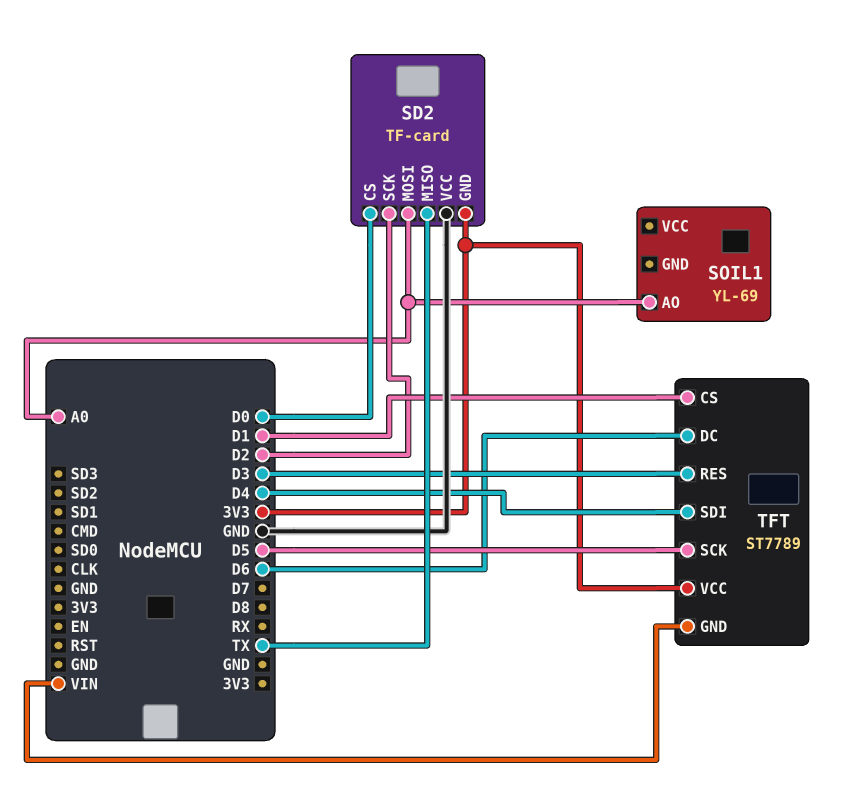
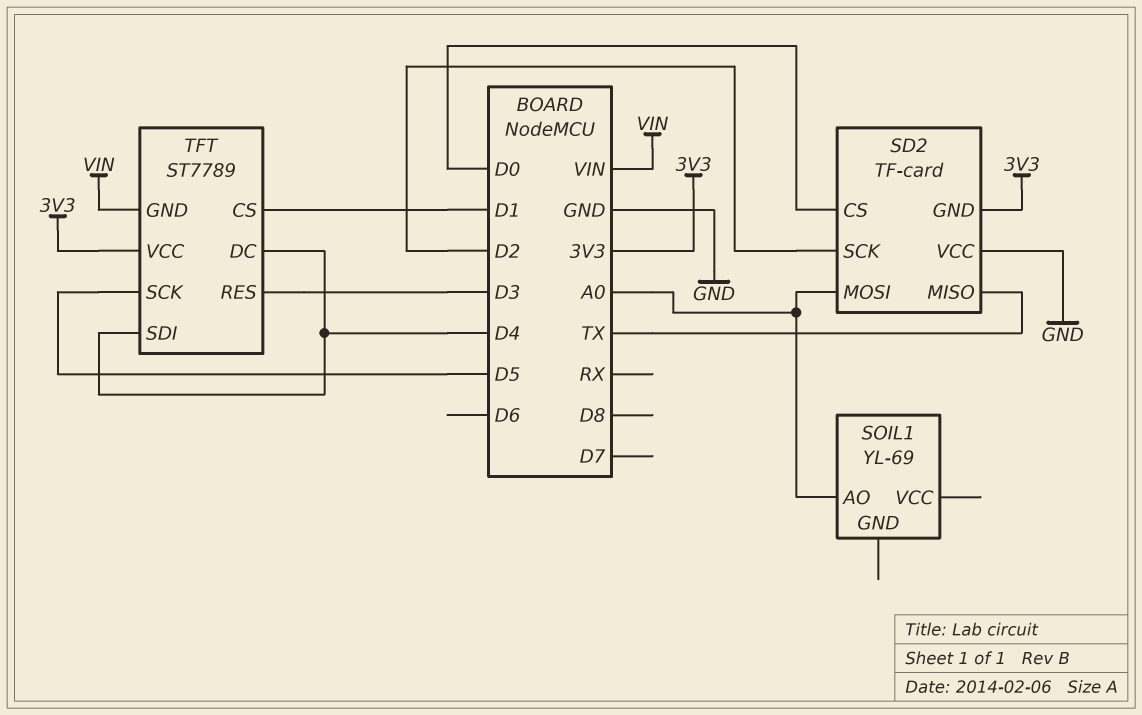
TFT pin DC: D6 -> D4

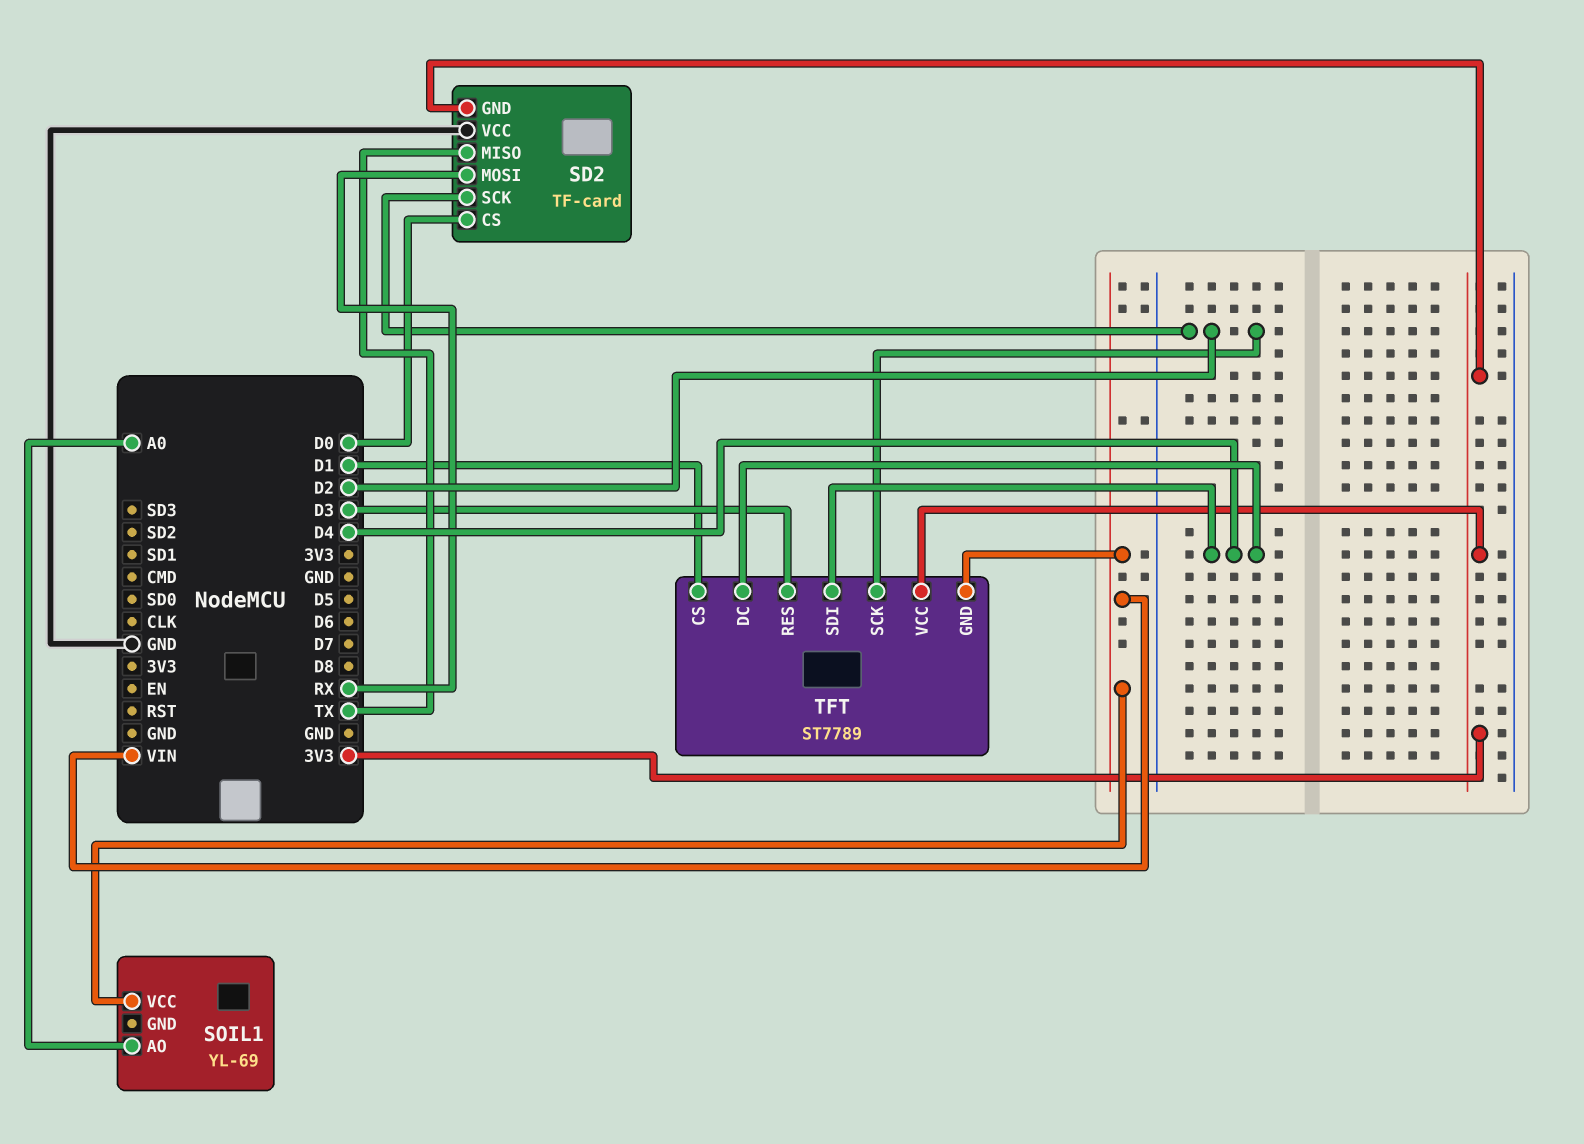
SD2 pin MOSI: A0 -> RX
SOIL1 pin VCC: none -> VIN
TFT pin SCK: D5 -> D2

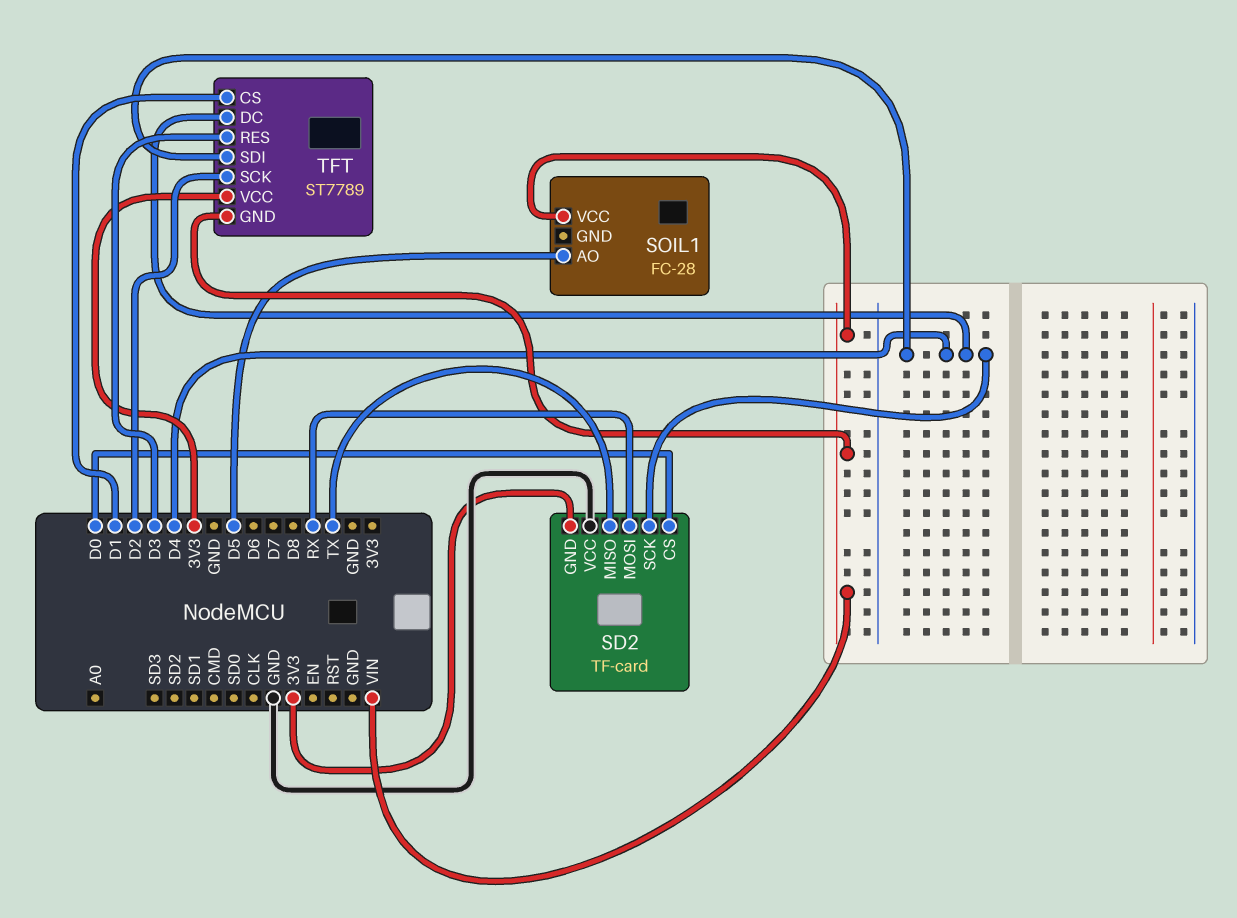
SD2 pin SCK: D2 -> D4
SOIL1: YL-69 -> FC-28
SOIL1 pin AO: A0 -> D5

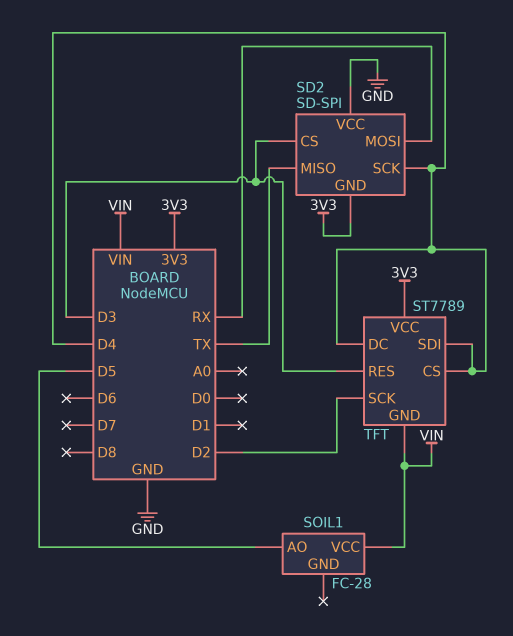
SD2: TF-card -> SD-SPI
SD2 pin CS: D0 -> D3
TFT pin CS: D1 -> D4

